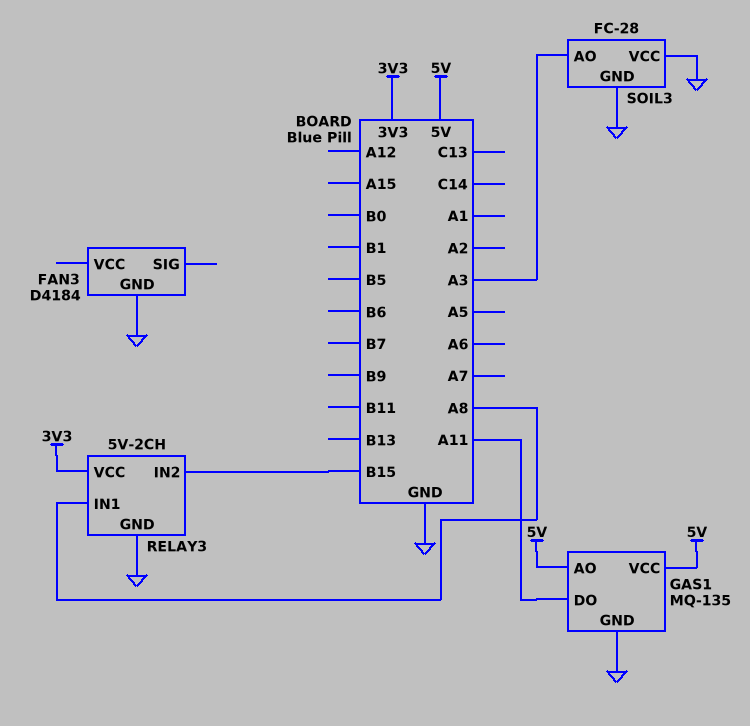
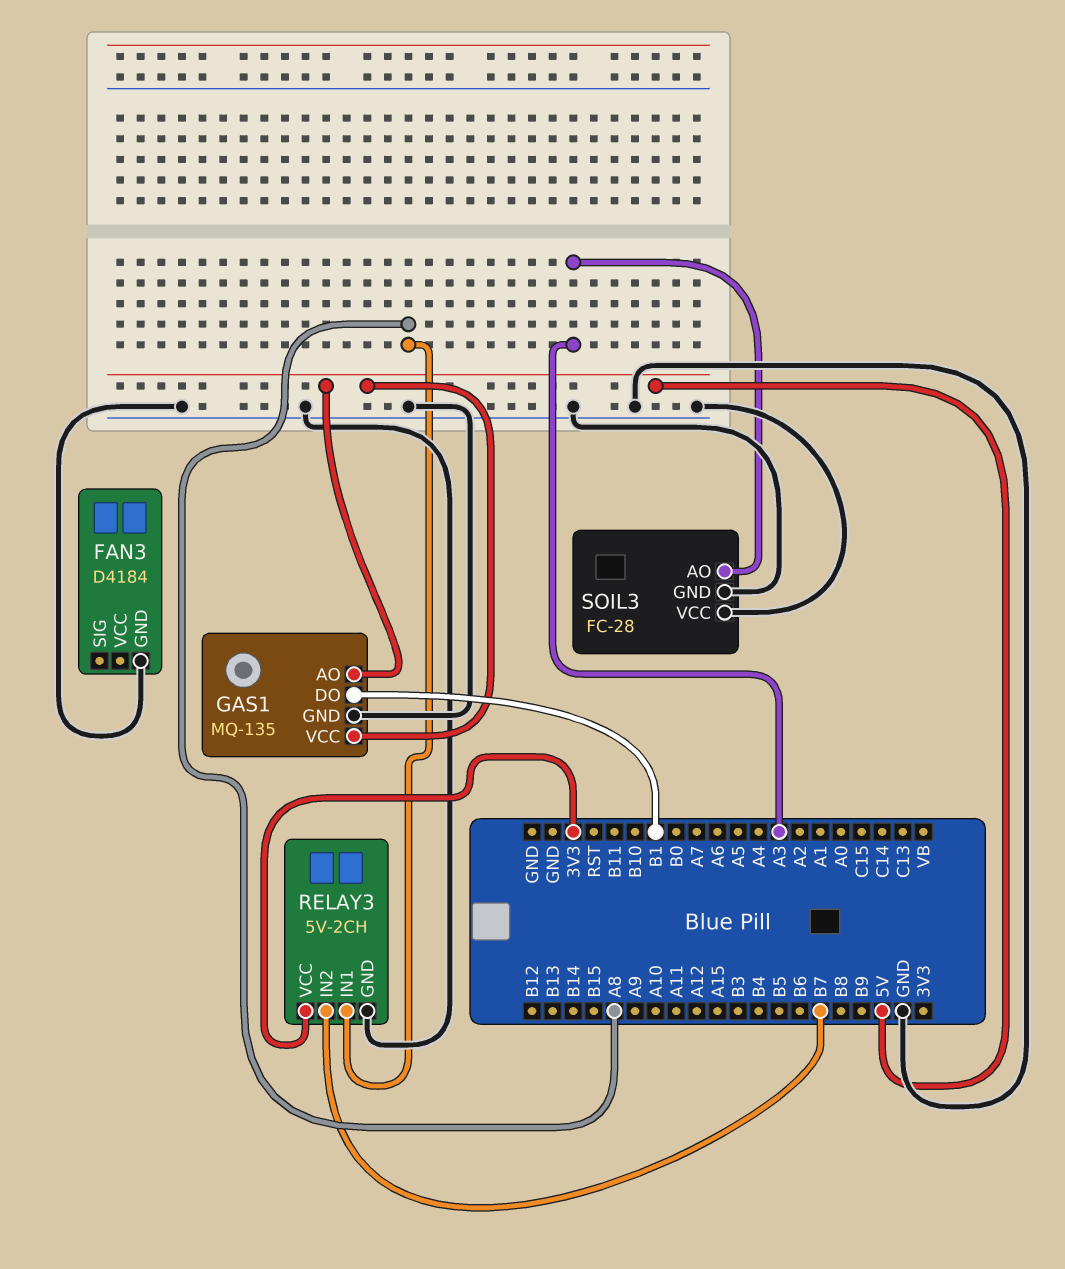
GAS1 pin DO: A11 -> B1
RELAY3 pin IN2: B15 -> B7

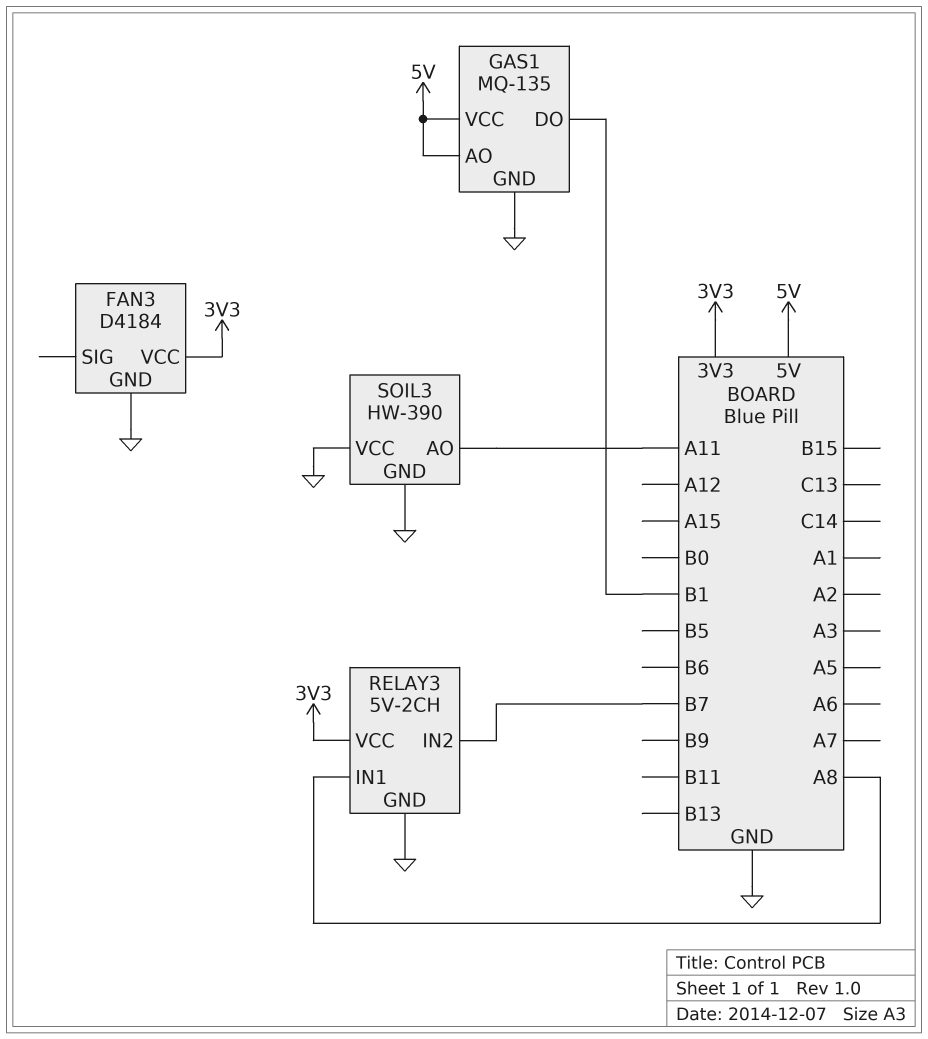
FAN3 pin VCC: none -> 3V3
SOIL3: FC-28 -> HW-390
SOIL3 pin AO: A3 -> A11

